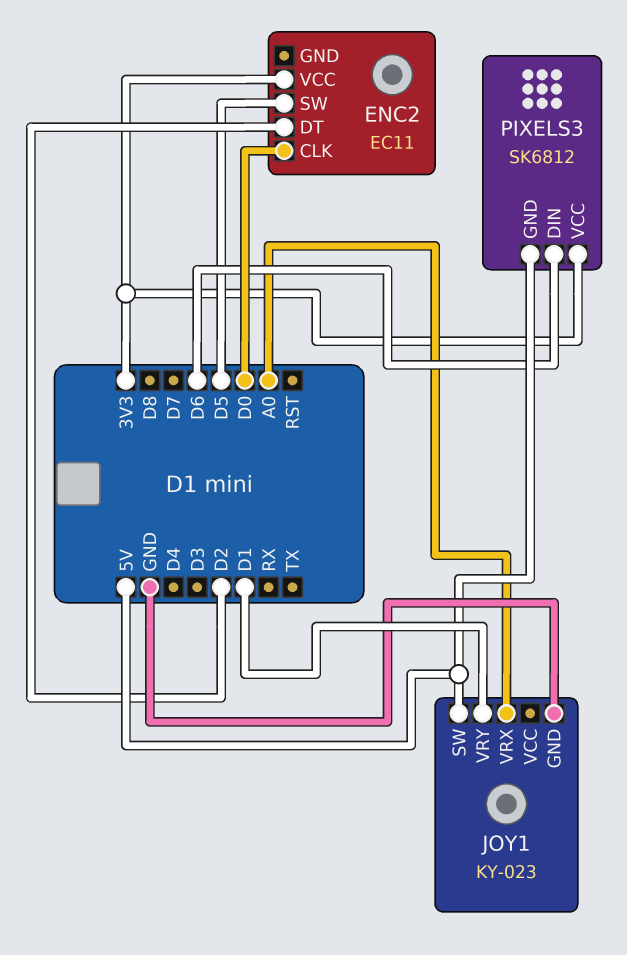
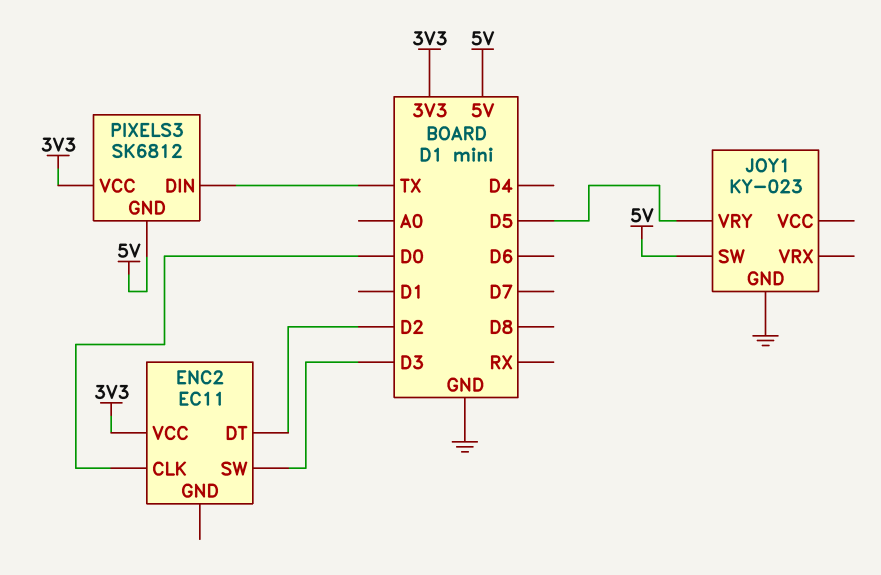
ENC2 pin SW: D5 -> D3
JOY1 pin VRX: A0 -> none
JOY1 pin VRY: D1 -> D5
PIXELS3 pin DIN: D6 -> TX

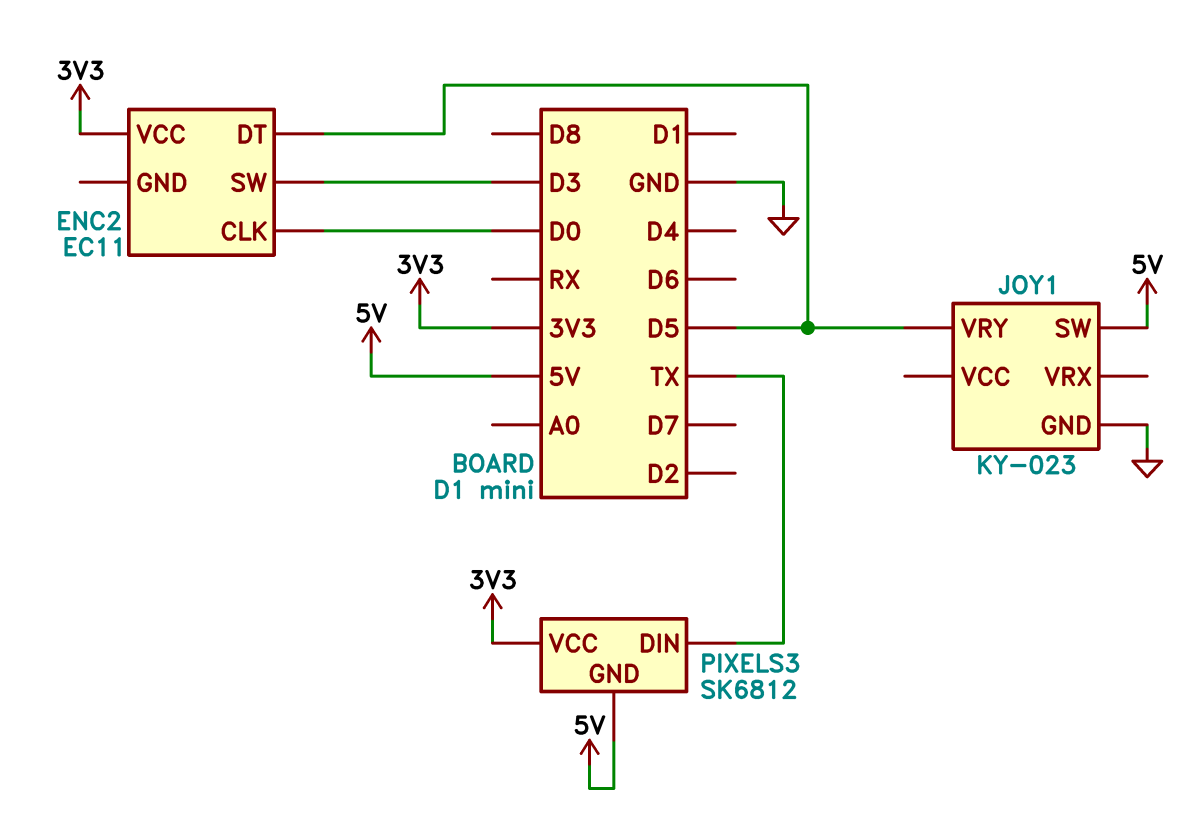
ENC2 pin DT: D2 -> D5

